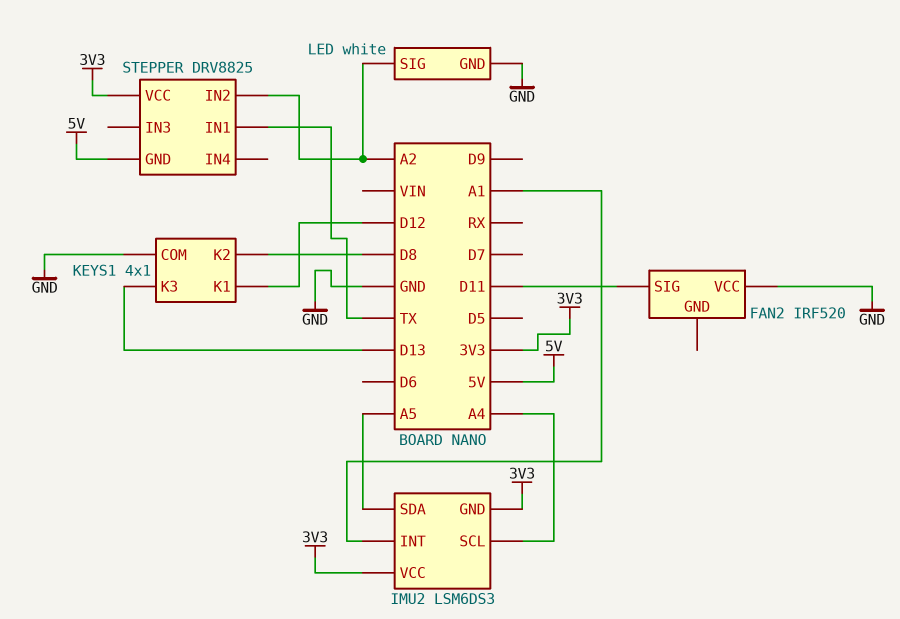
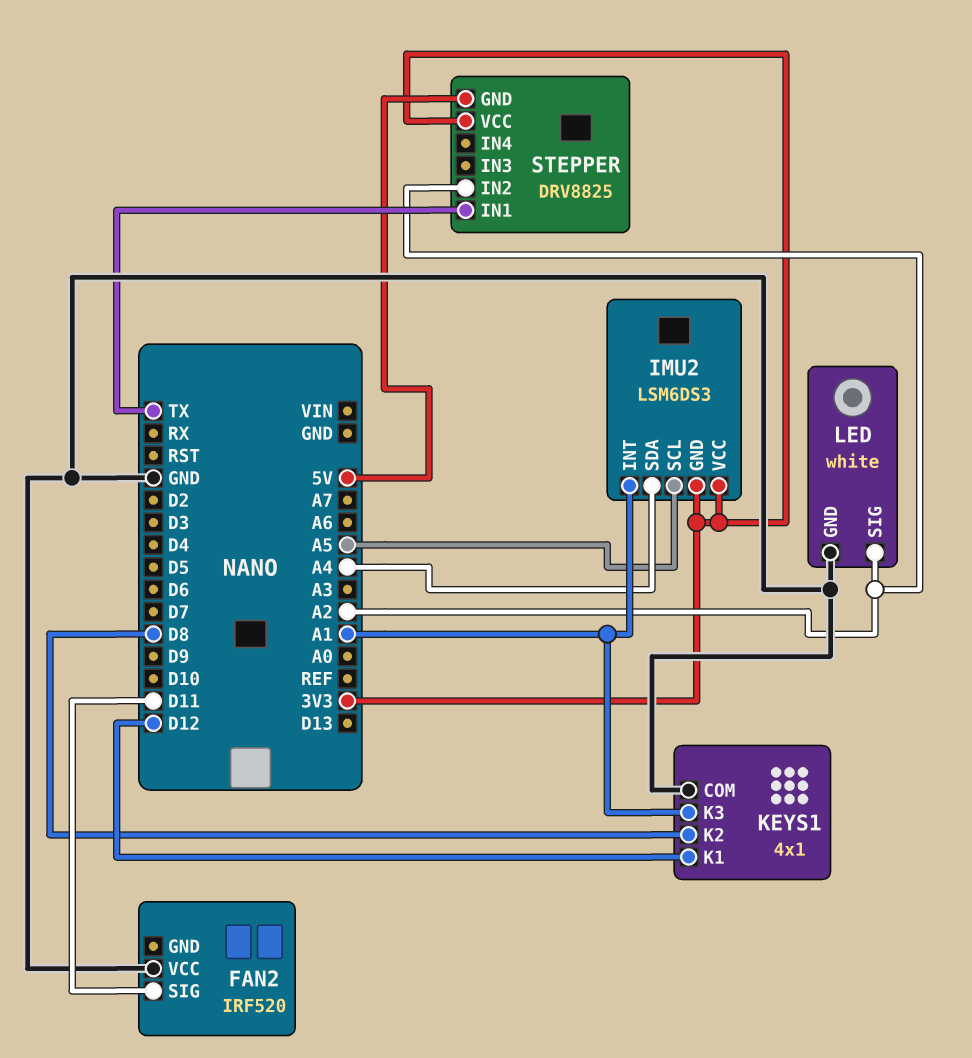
IMU2 pin SCL: A4 -> A5
IMU2 pin SDA: A5 -> A4
KEYS1 pin K3: D13 -> A1

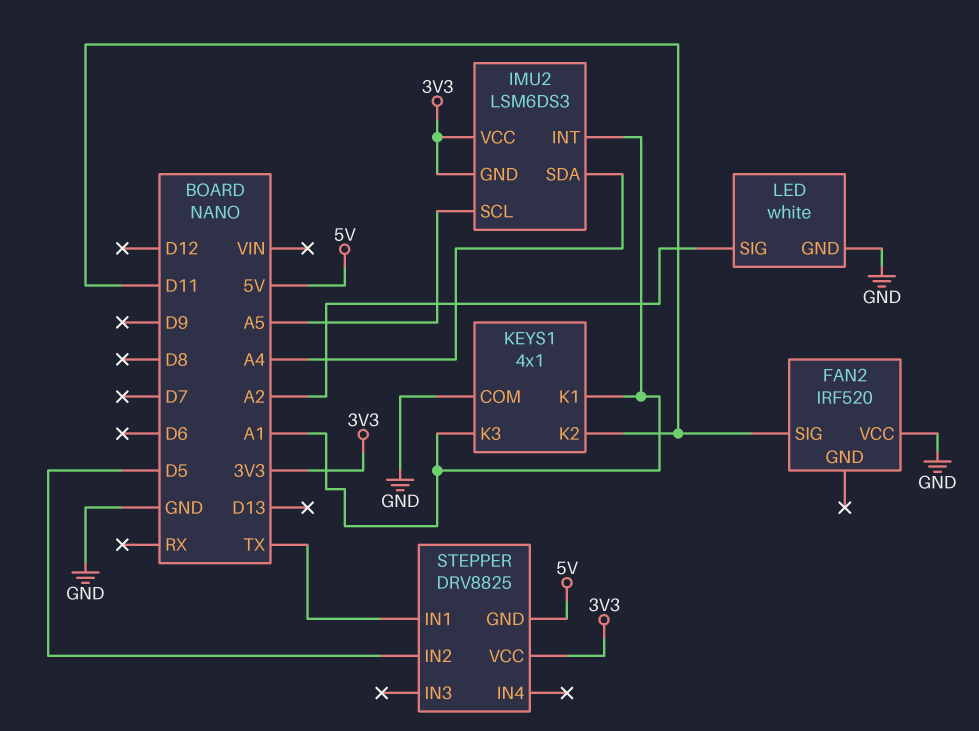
KEYS1 pin K1: D12 -> A1
KEYS1 pin K2: D8 -> D11
STEPPER pin IN2: A2 -> D5

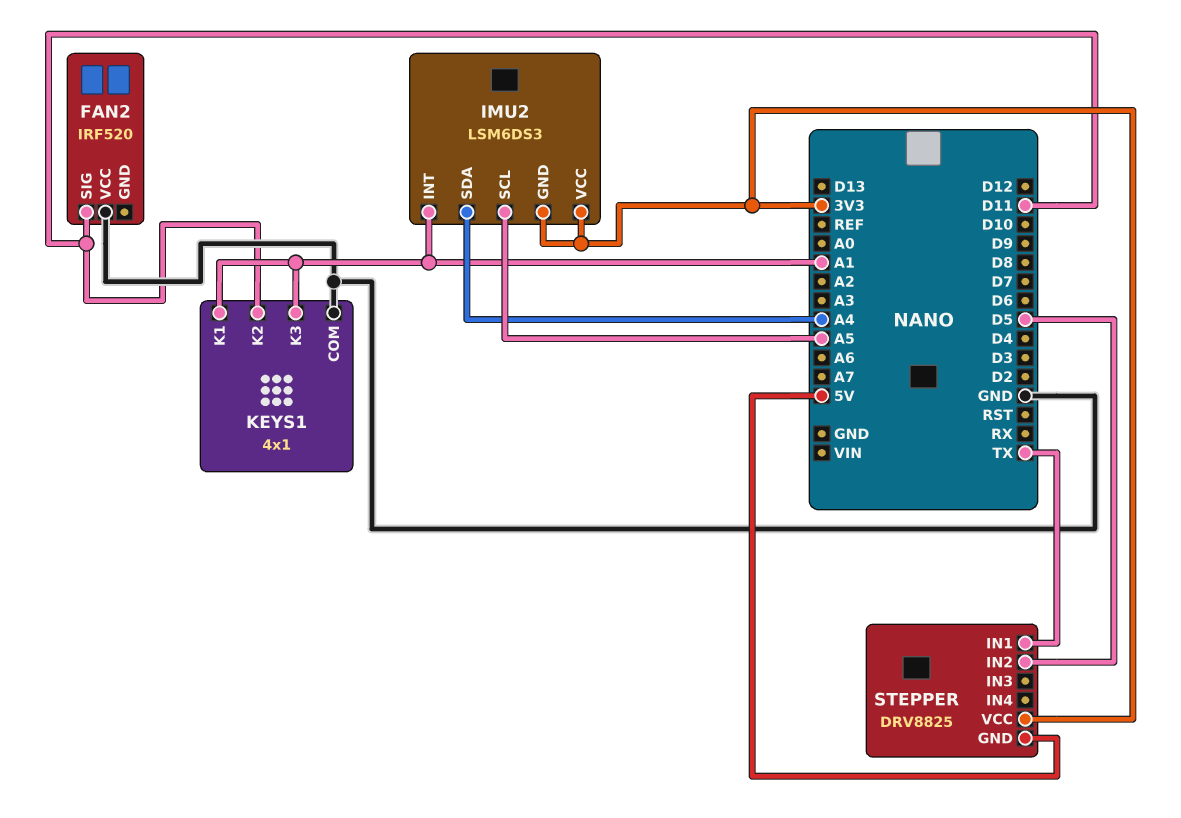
LED: white -> none
LED pin GND: GND -> none
LED pin SIG: A2 -> none

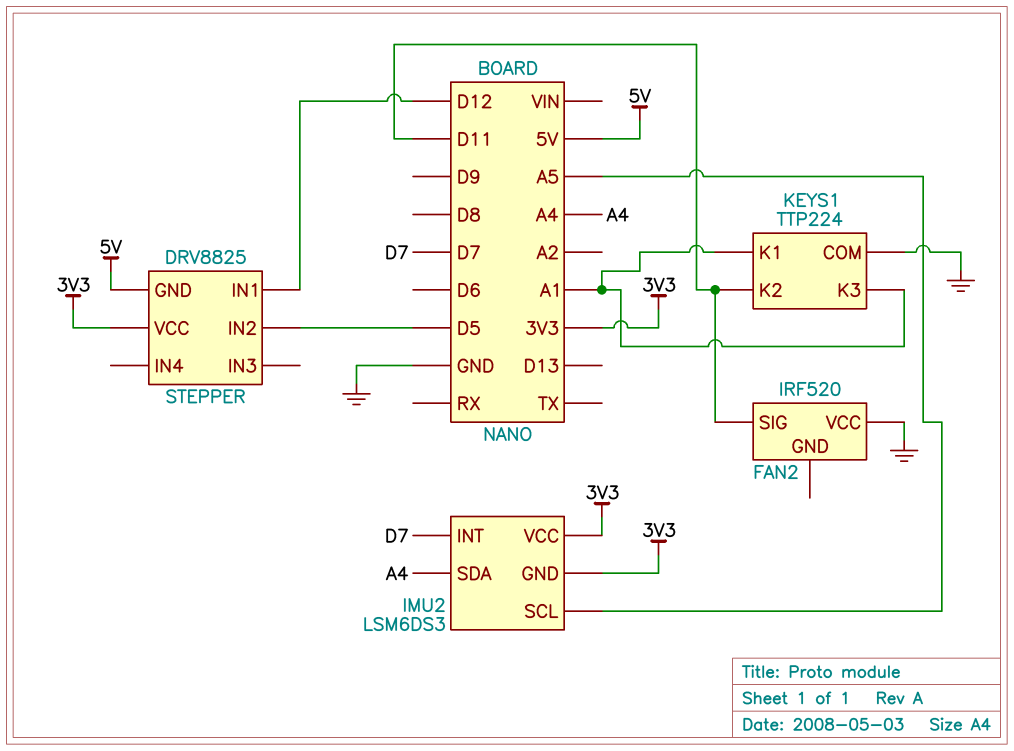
IMU2 pin INT: A1 -> D7
KEYS1: 4x1 -> TTP224
STEPPER pin IN1: TX -> D12

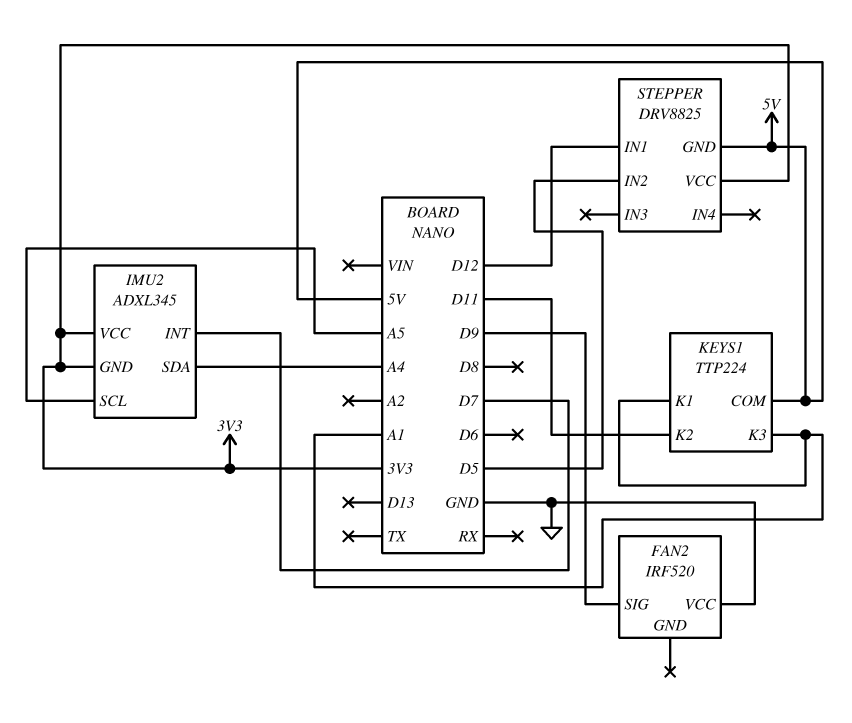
FAN2 pin SIG: D11 -> D9
IMU2: LSM6DS3 -> ADXL345
KEYS1 pin COM: GND -> 5V

